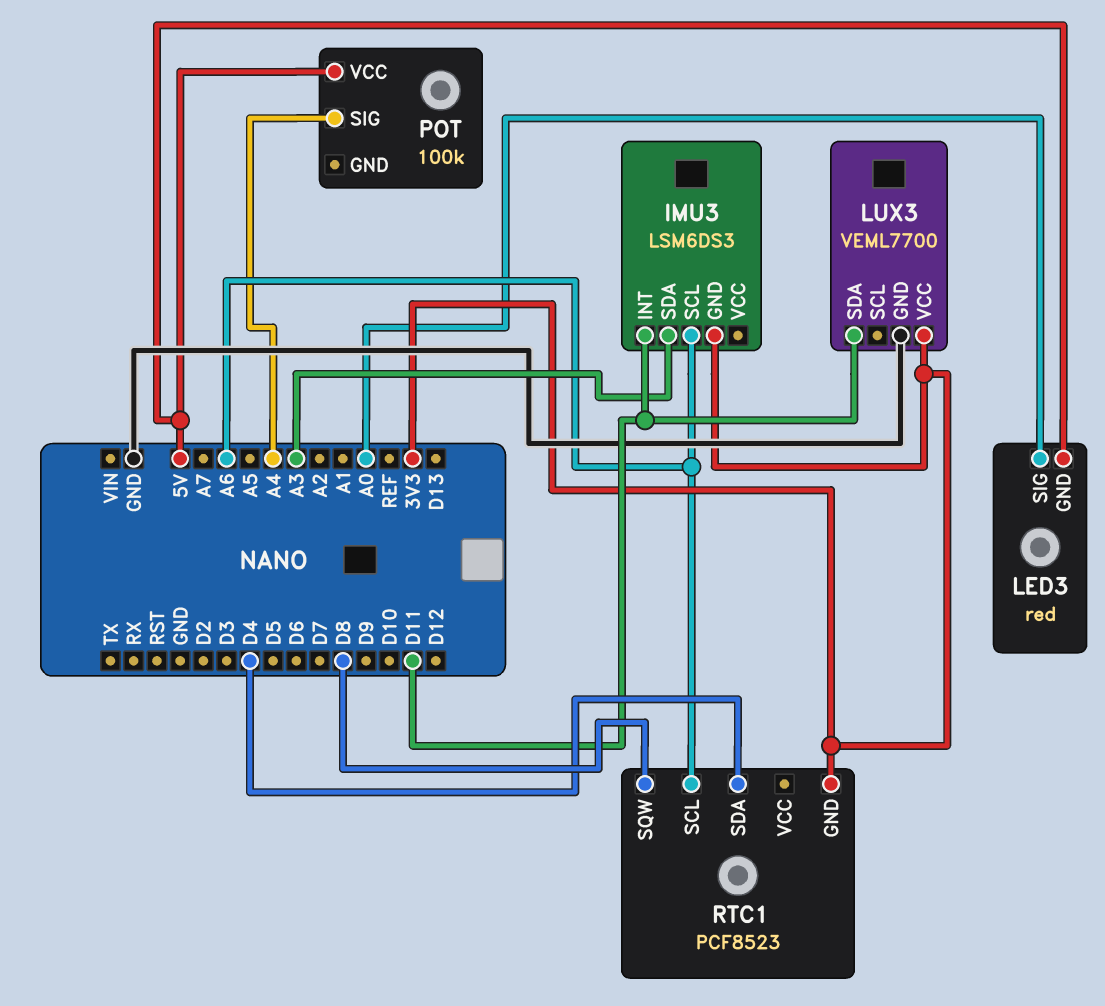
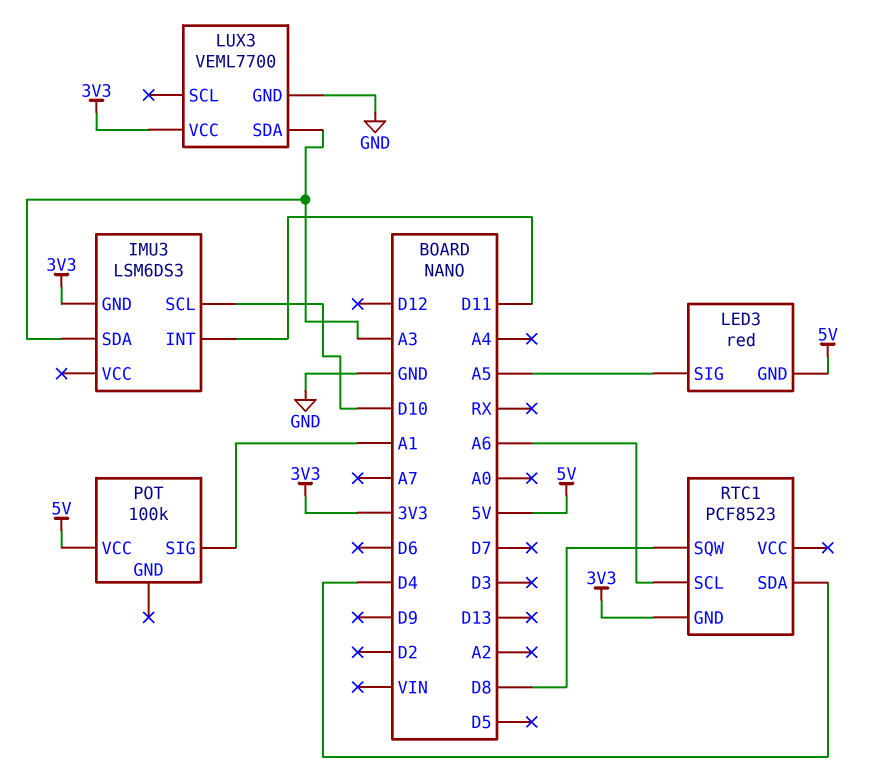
IMU3 pin SCL: A6 -> D10
LED3 pin SIG: A0 -> A5
LUX3 pin SDA: D11 -> A3
POT pin SIG: A4 -> A1

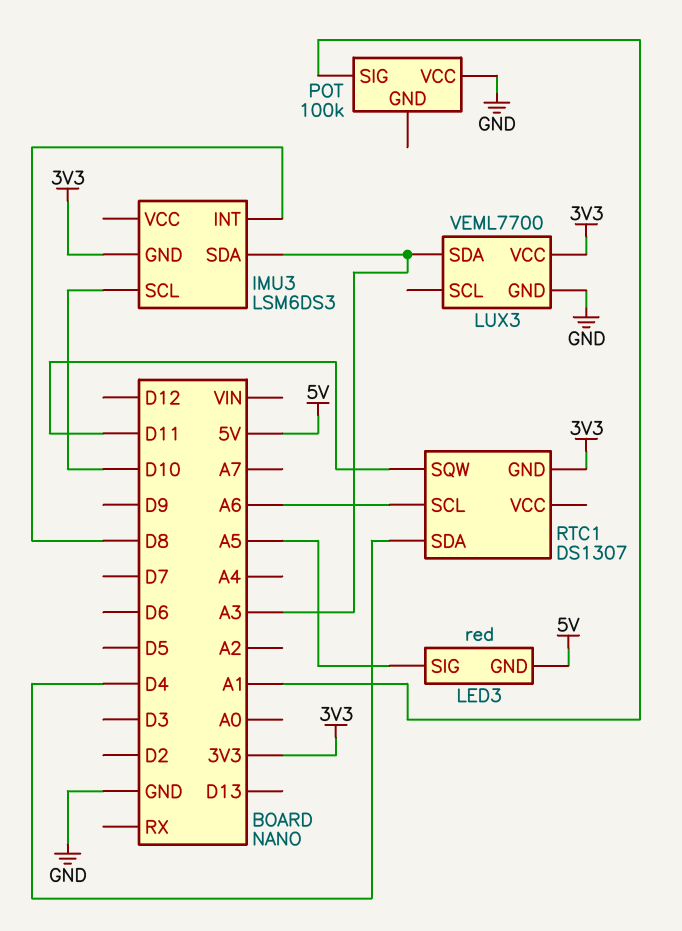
IMU3 pin INT: D11 -> D8
POT pin VCC: 5V -> GND
RTC1: PCF8523 -> DS1307
RTC1 pin SQW: D8 -> D11

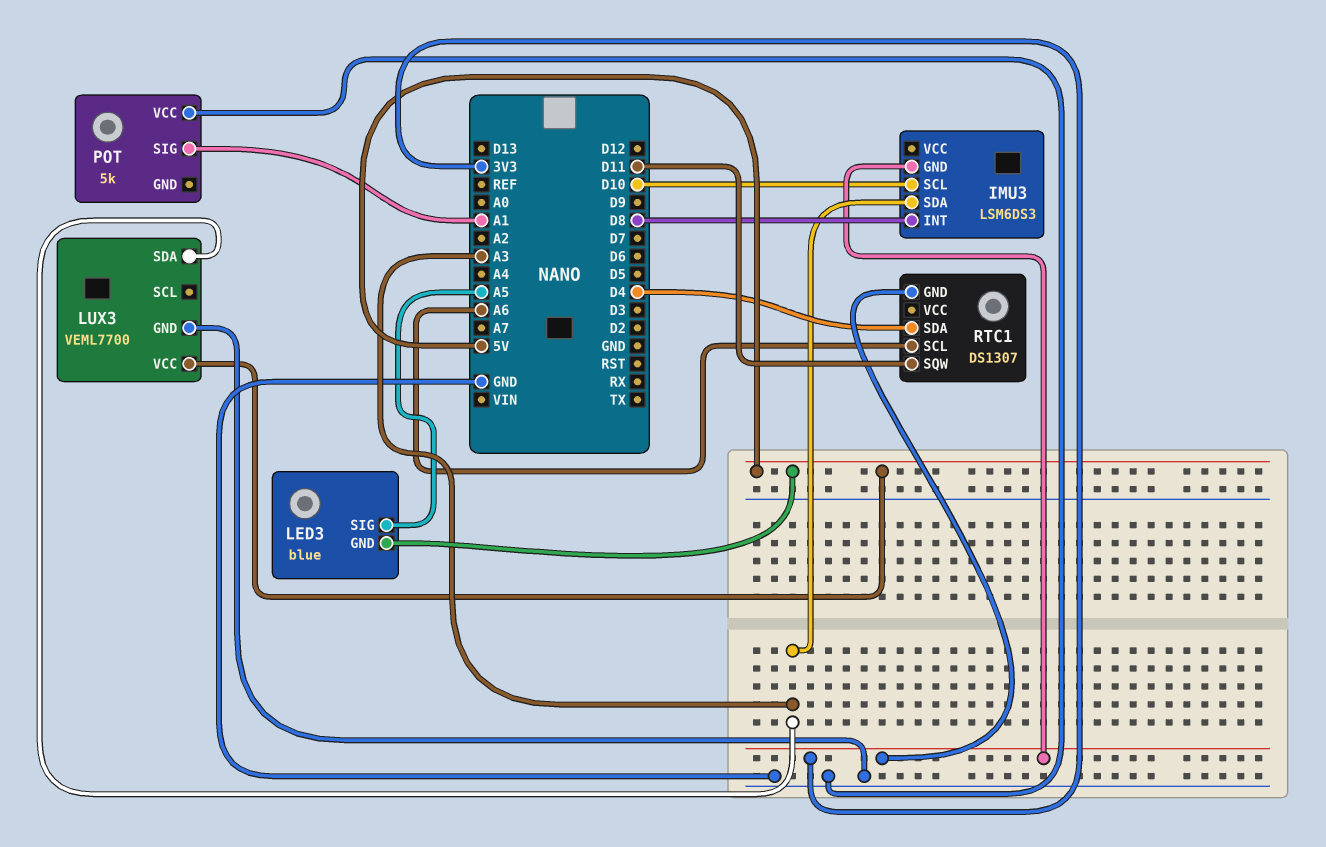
LED3: red -> blue
LUX3 pin VCC: 3V3 -> 5V
POT: 100k -> 5k

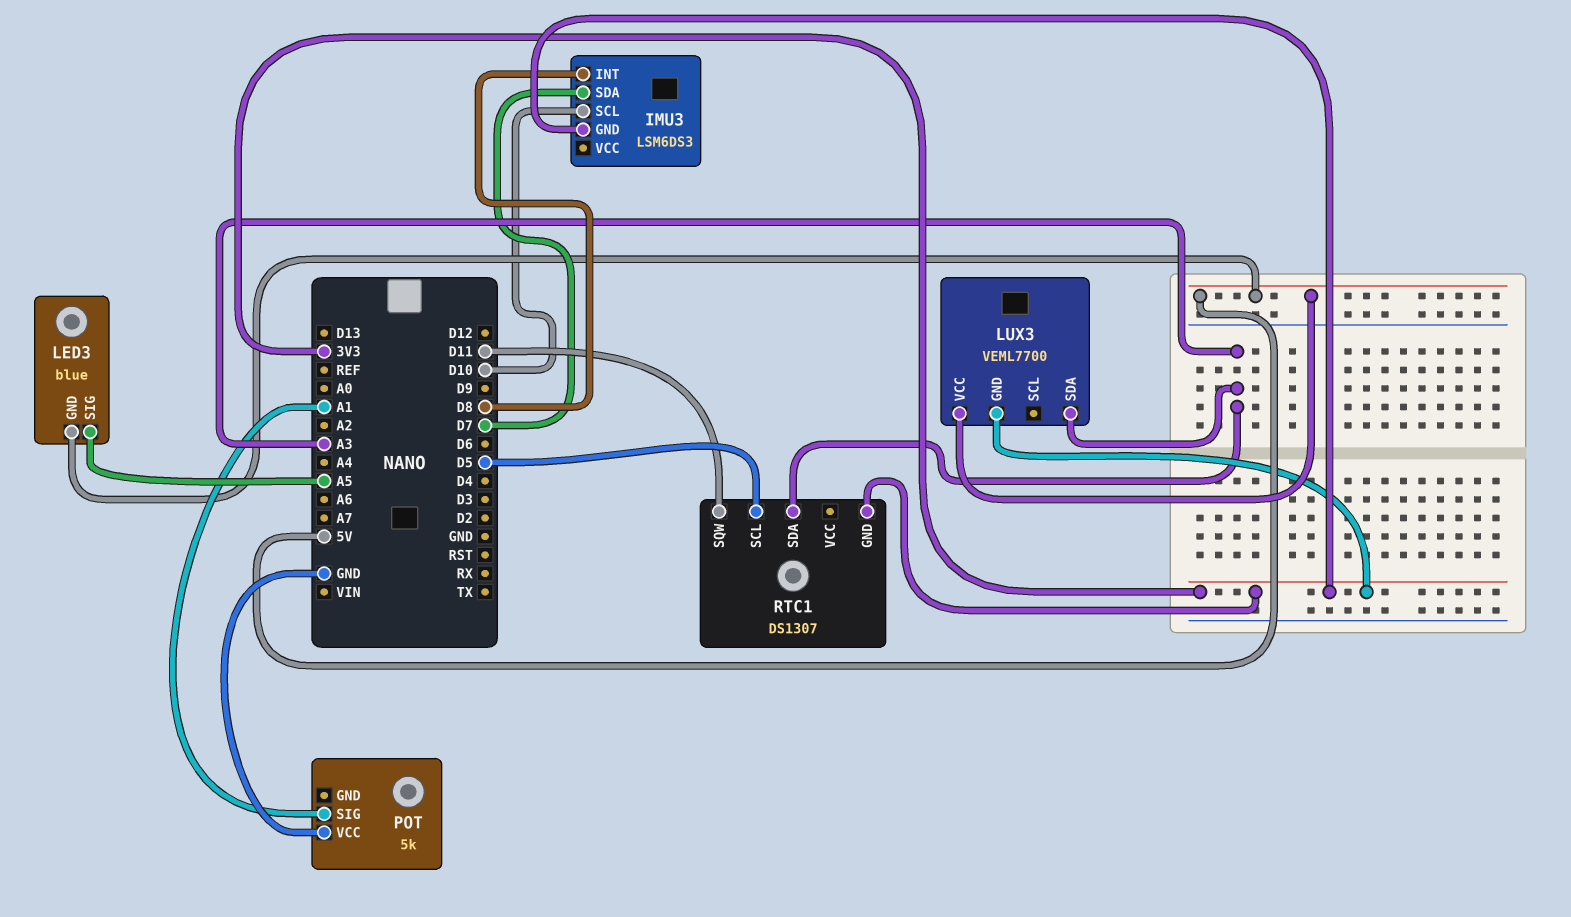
IMU3 pin SDA: A3 -> D7
LUX3 pin GND: GND -> 3V3
RTC1 pin SCL: A6 -> D5
RTC1 pin SDA: D4 -> A3

